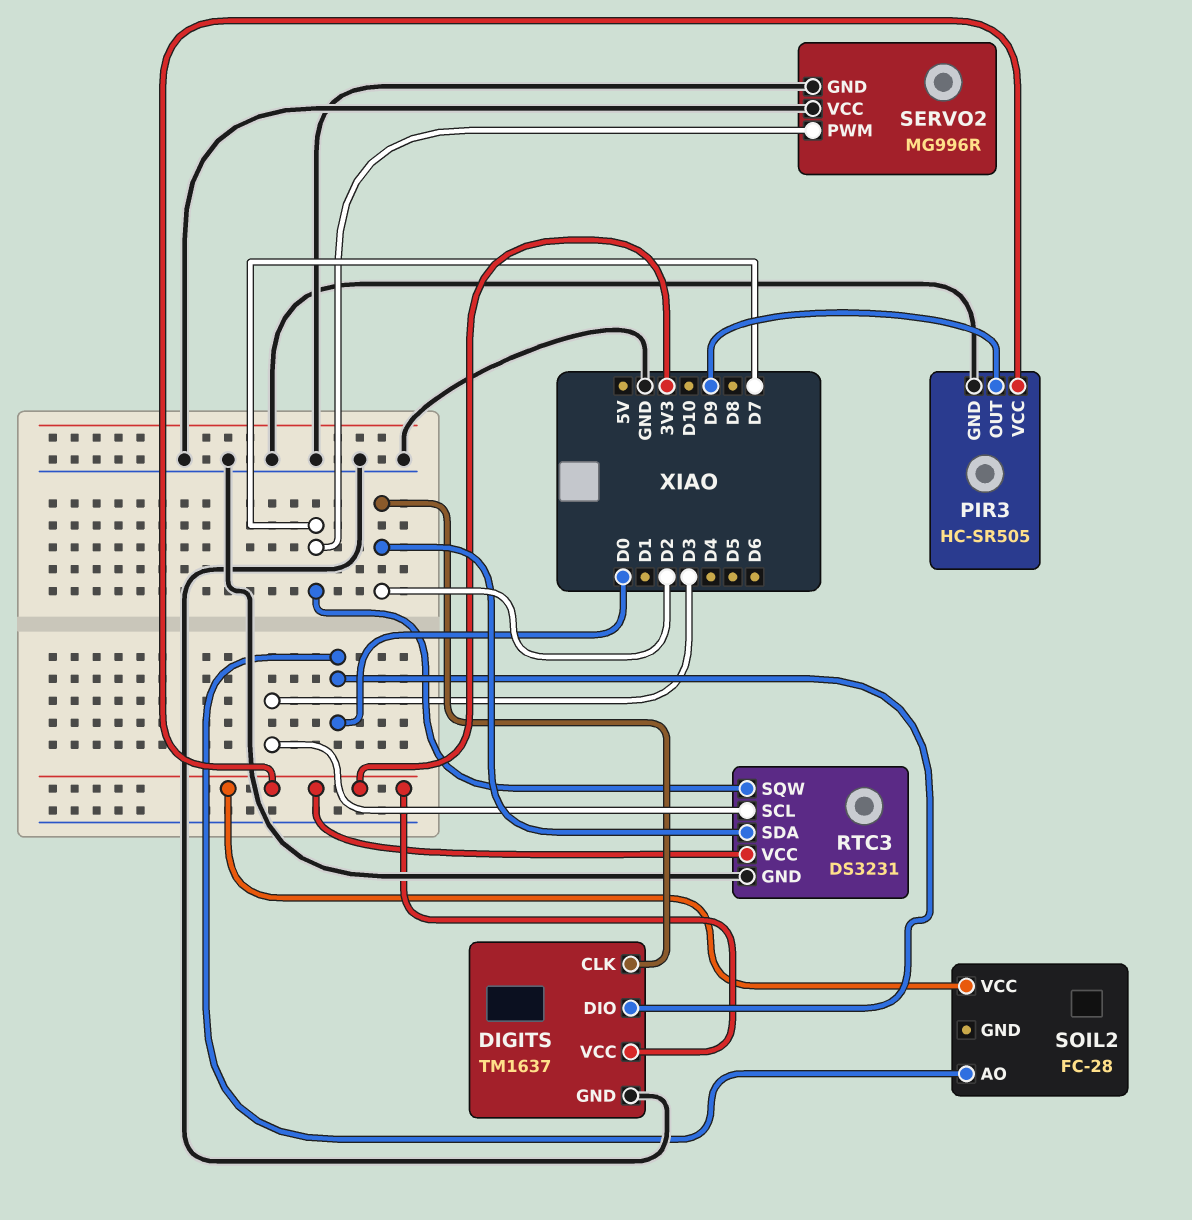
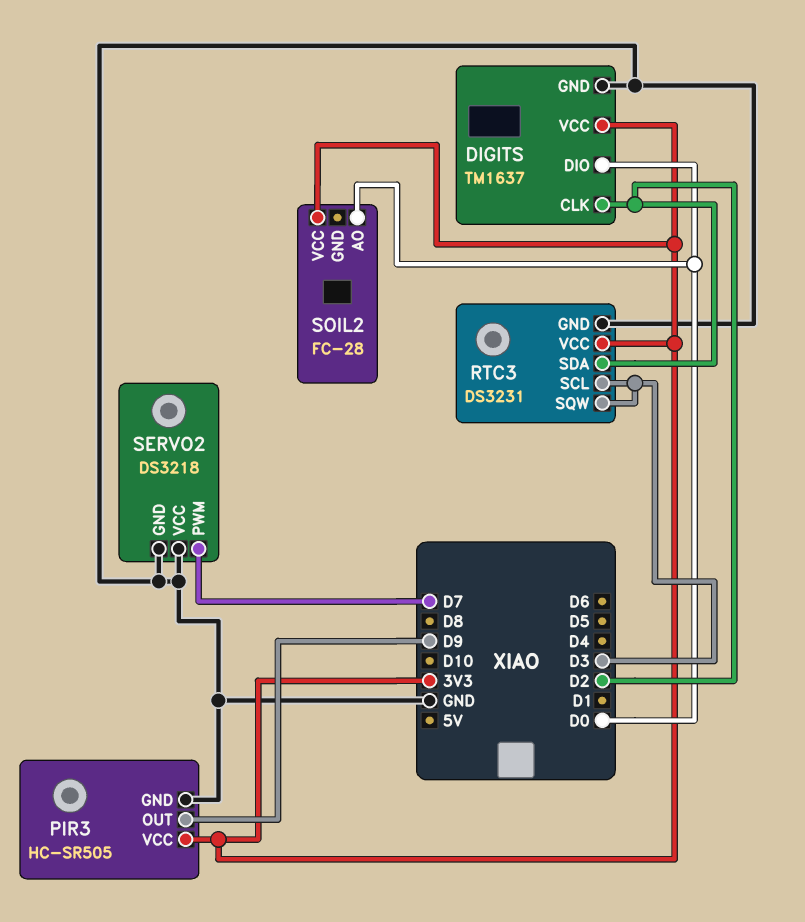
RTC3 pin SQW: D7 -> D3
SERVO2: MG996R -> DS3218

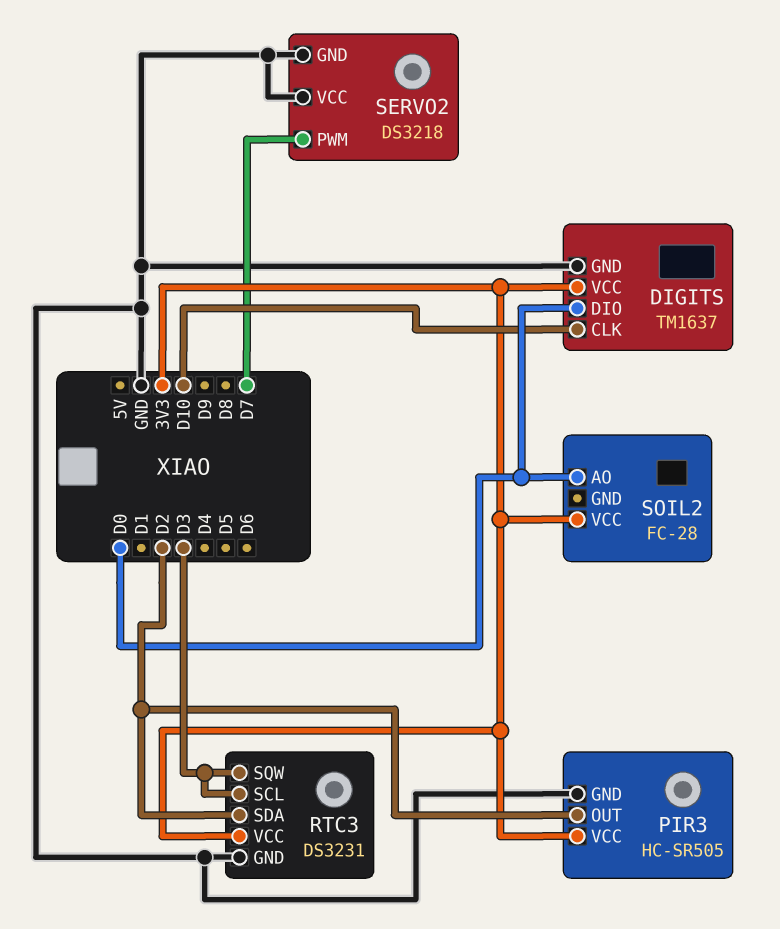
DIGITS pin CLK: D2 -> D10
PIR3 pin OUT: D9 -> D2

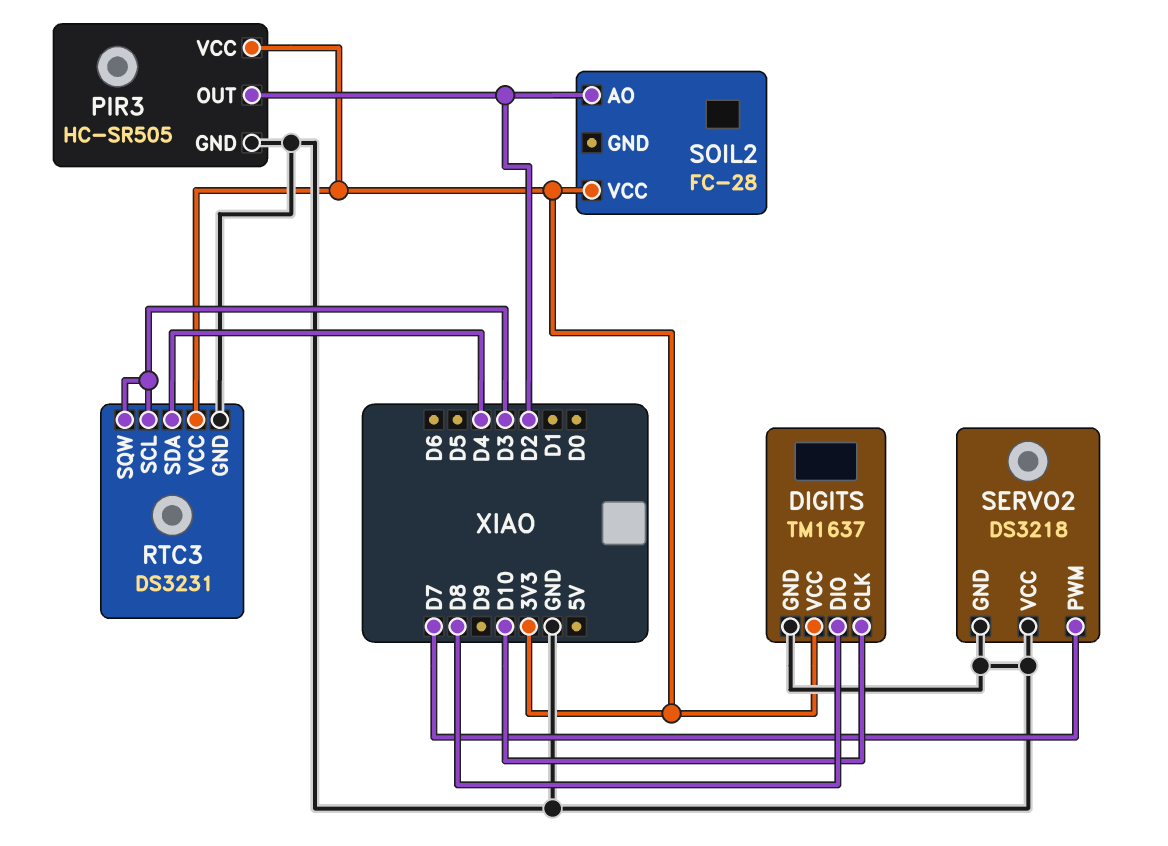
DIGITS pin DIO: D0 -> D8
RTC3 pin SDA: D2 -> D4
SOIL2 pin AO: D0 -> D2

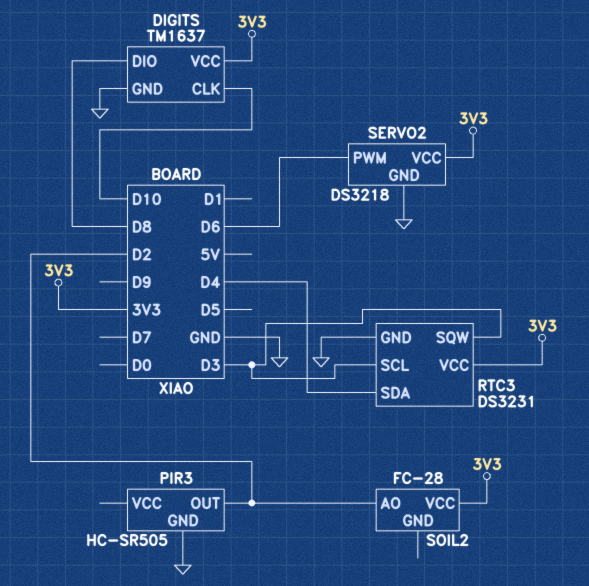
PIR3 pin VCC: 3V3 -> none
SERVO2 pin PWM: D7 -> D6
SERVO2 pin VCC: GND -> 3V3

